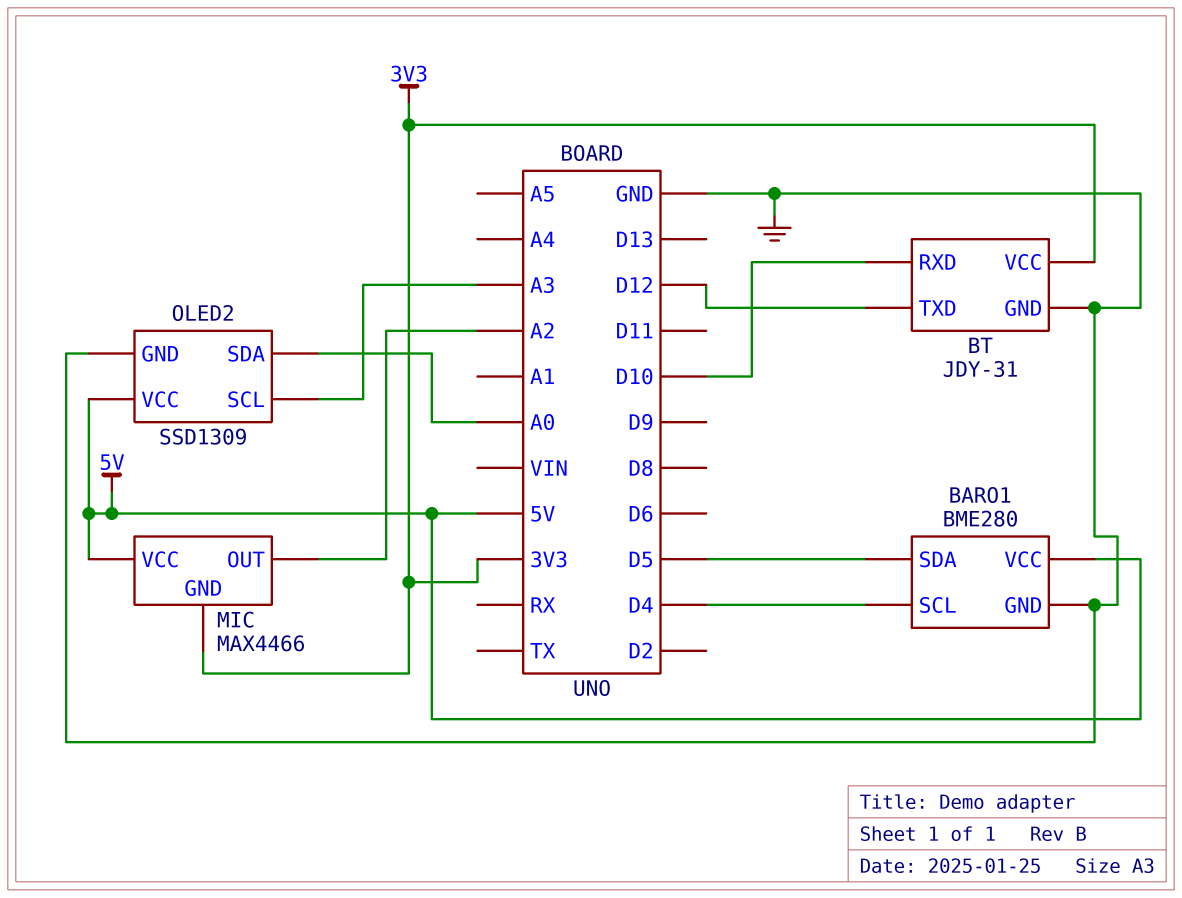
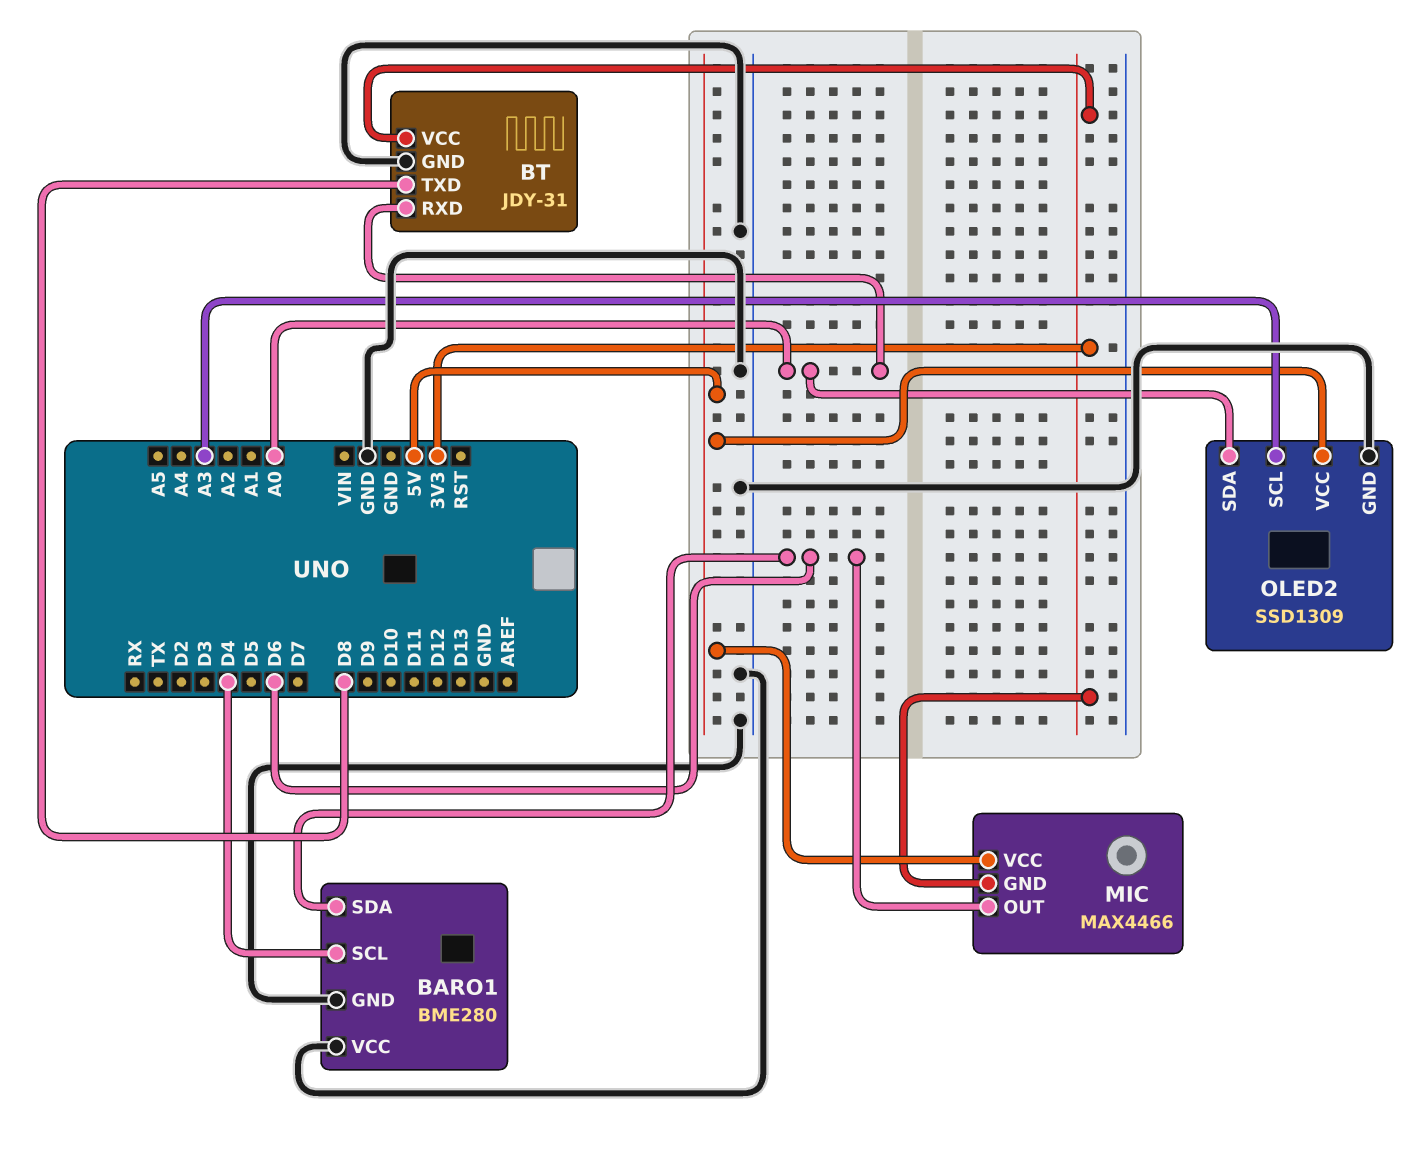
BARO1 pin SDA: D5 -> D6
BARO1 pin VCC: 5V -> GND
BT pin RXD: D10 -> A0
BT pin TXD: D12 -> D8
MIC pin OUT: A2 -> D6

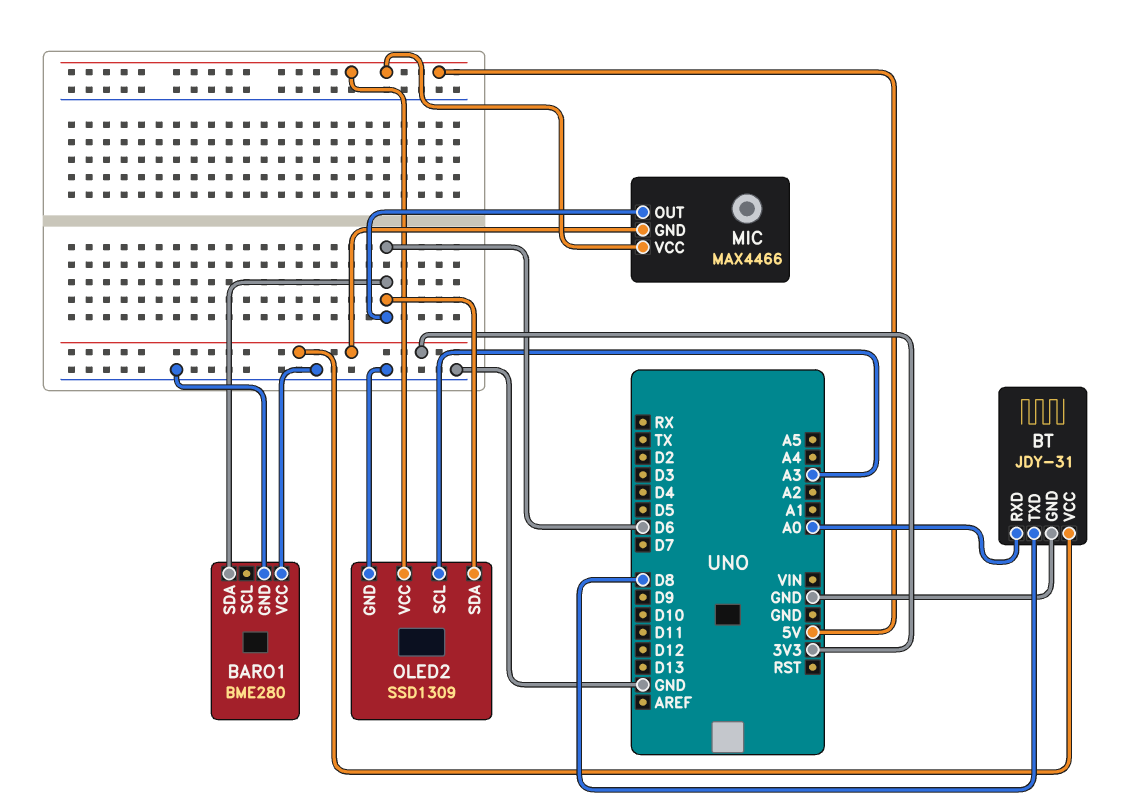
BARO1 pin SCL: D4 -> none
OLED2 pin SDA: A0 -> D6

